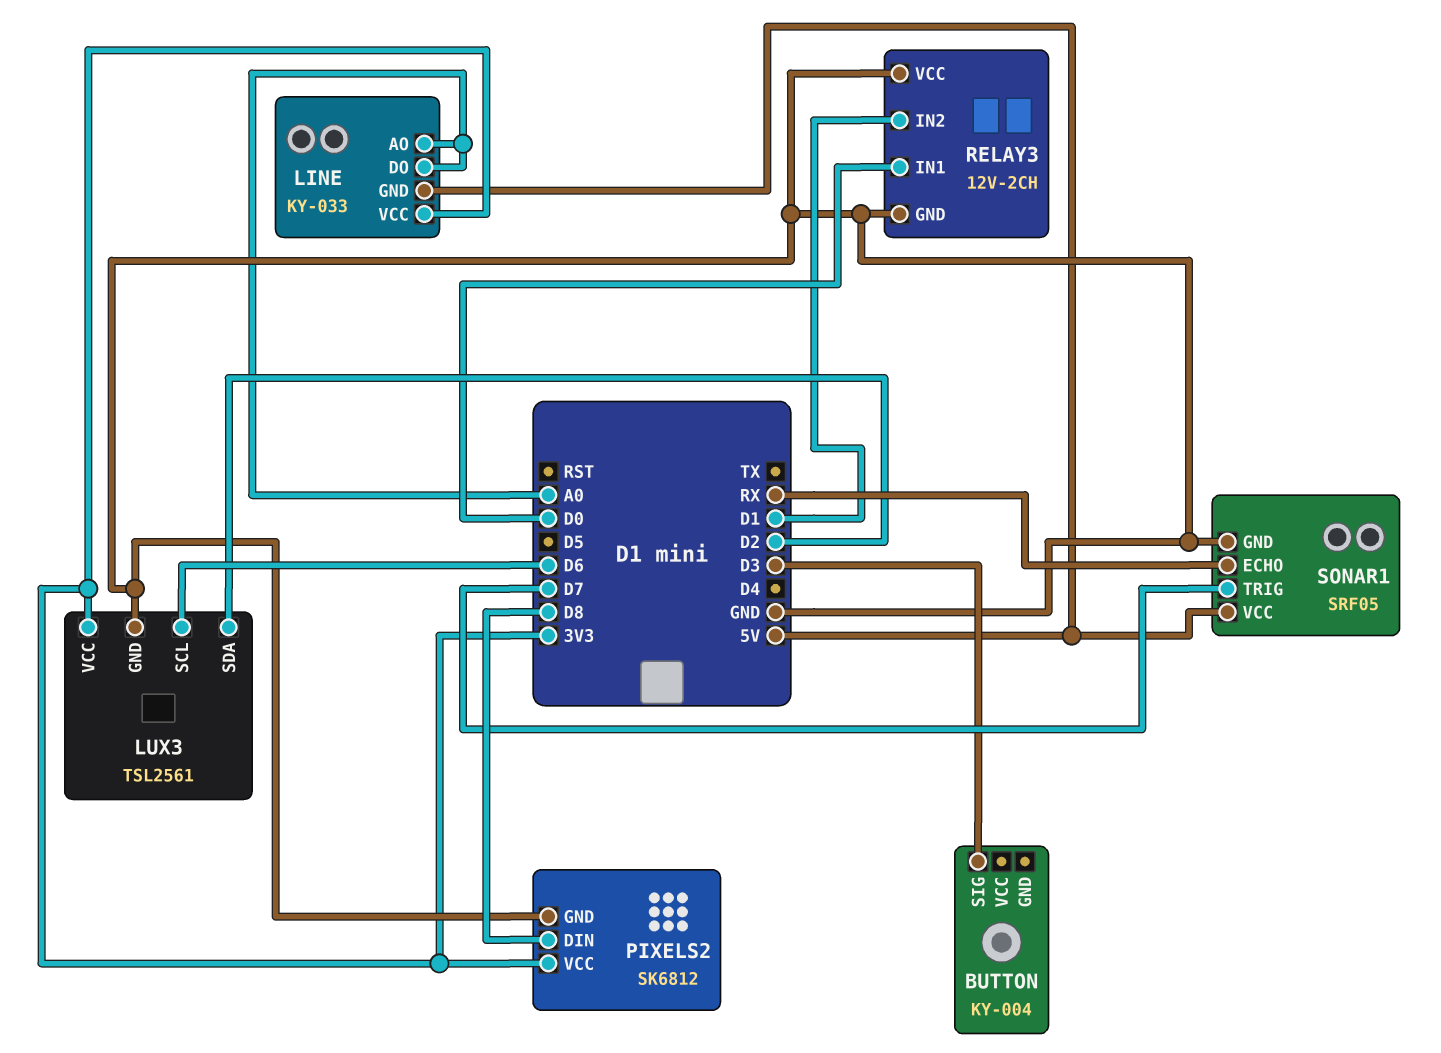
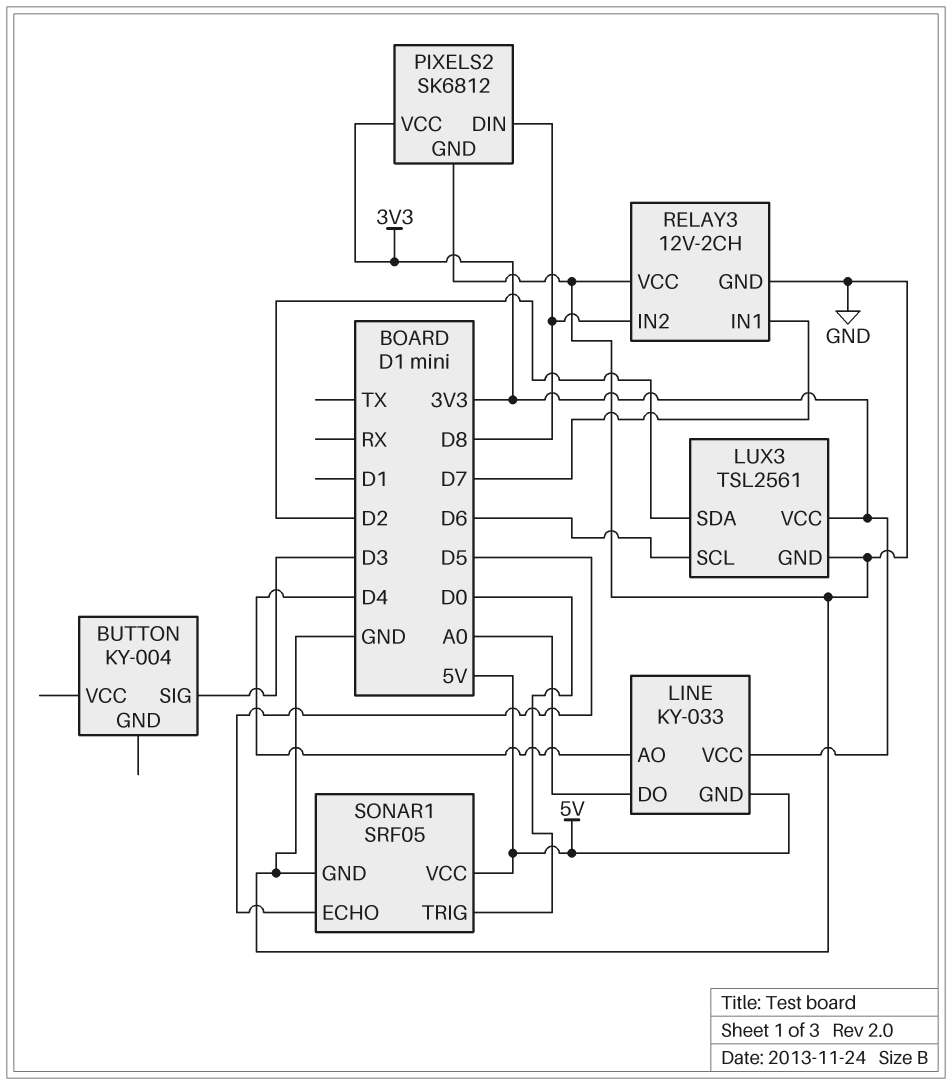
LINE pin AO: A0 -> D4
RELAY3 pin IN1: D0 -> D7
RELAY3 pin IN2: D1 -> D8
SONAR1 pin ECHO: RX -> D5
SONAR1 pin TRIG: D7 -> D0

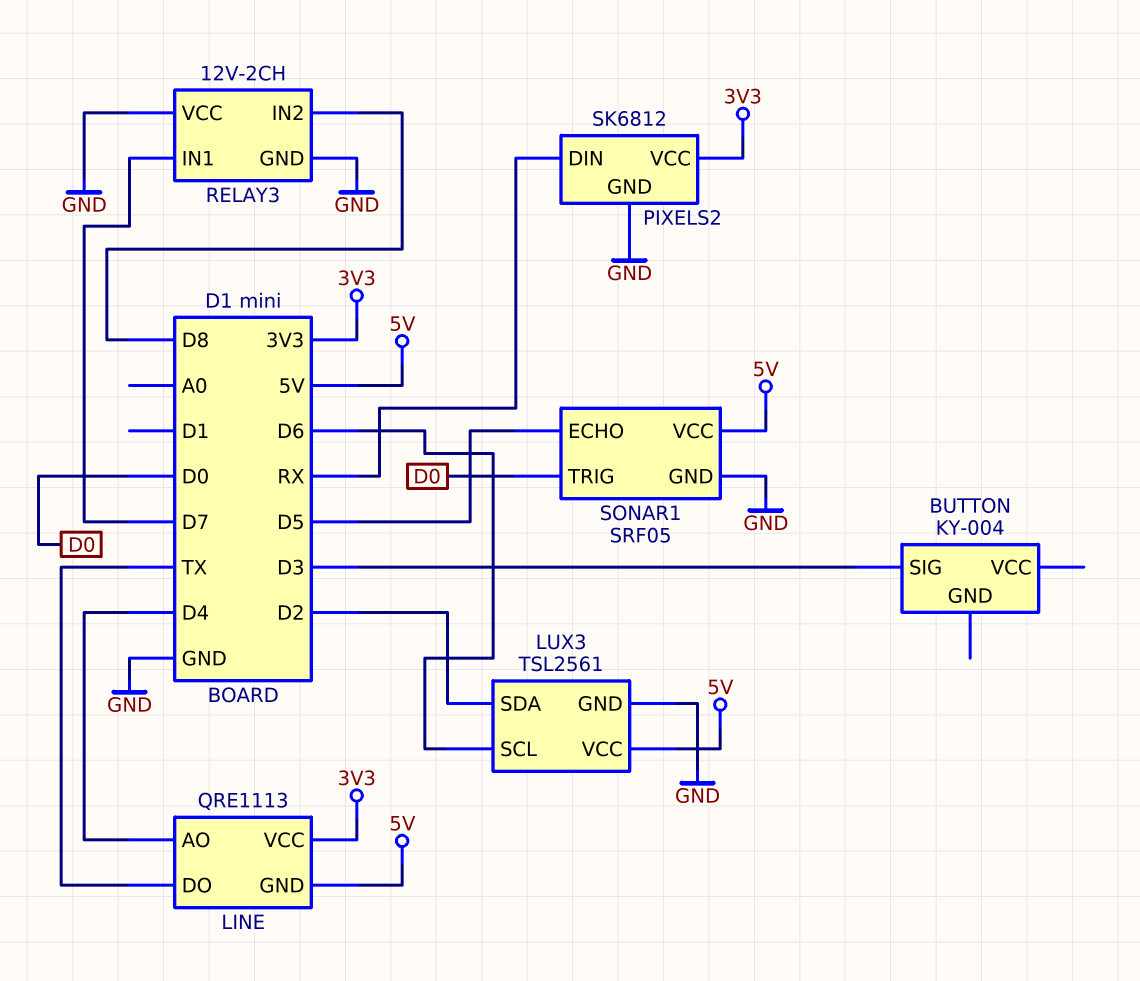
LINE: KY-033 -> QRE1113
LINE pin DO: A0 -> TX
LUX3 pin VCC: 3V3 -> 5V
PIXELS2 pin DIN: D8 -> RX

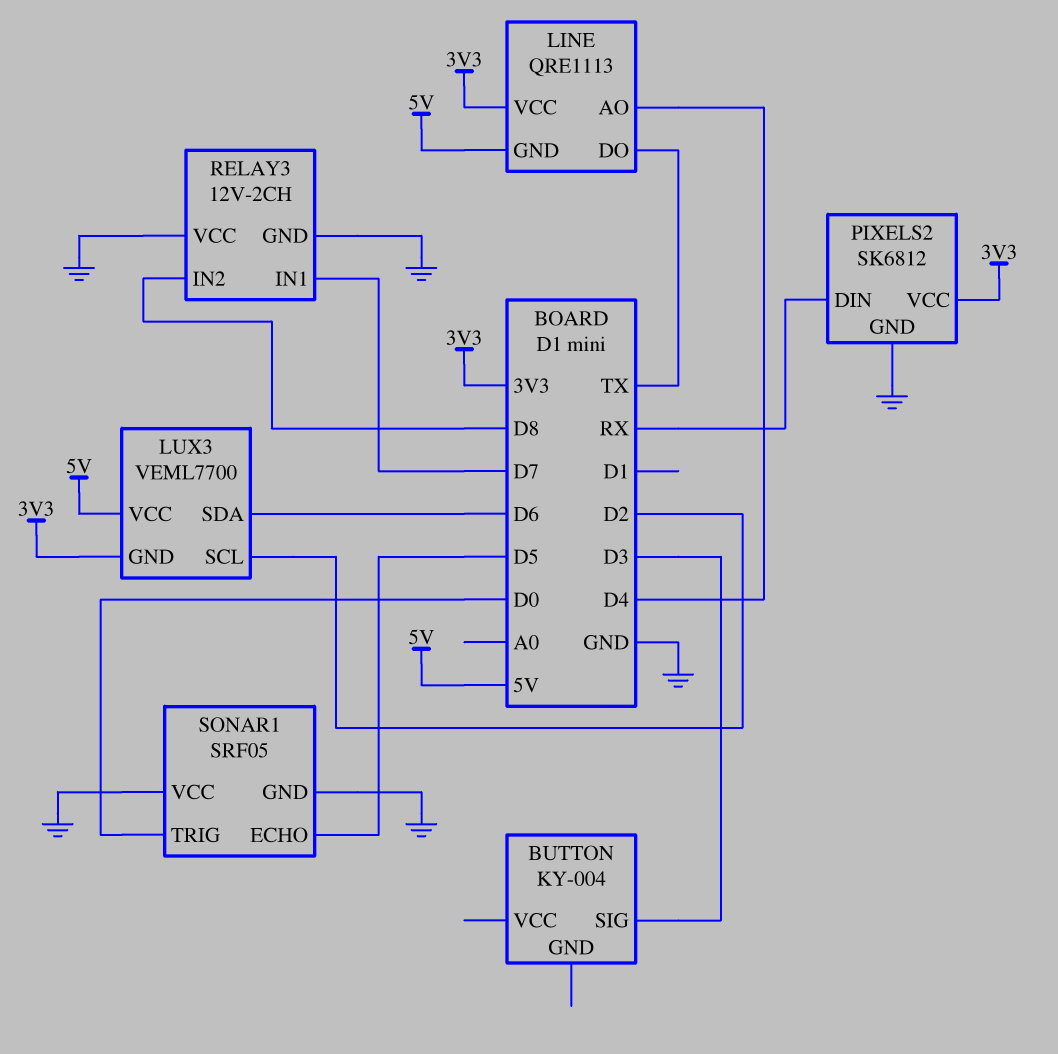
LUX3: TSL2561 -> VEML7700
LUX3 pin GND: GND -> 3V3
LUX3 pin SCL: D6 -> D2
LUX3 pin SDA: D2 -> D6
SONAR1 pin VCC: 5V -> GND

